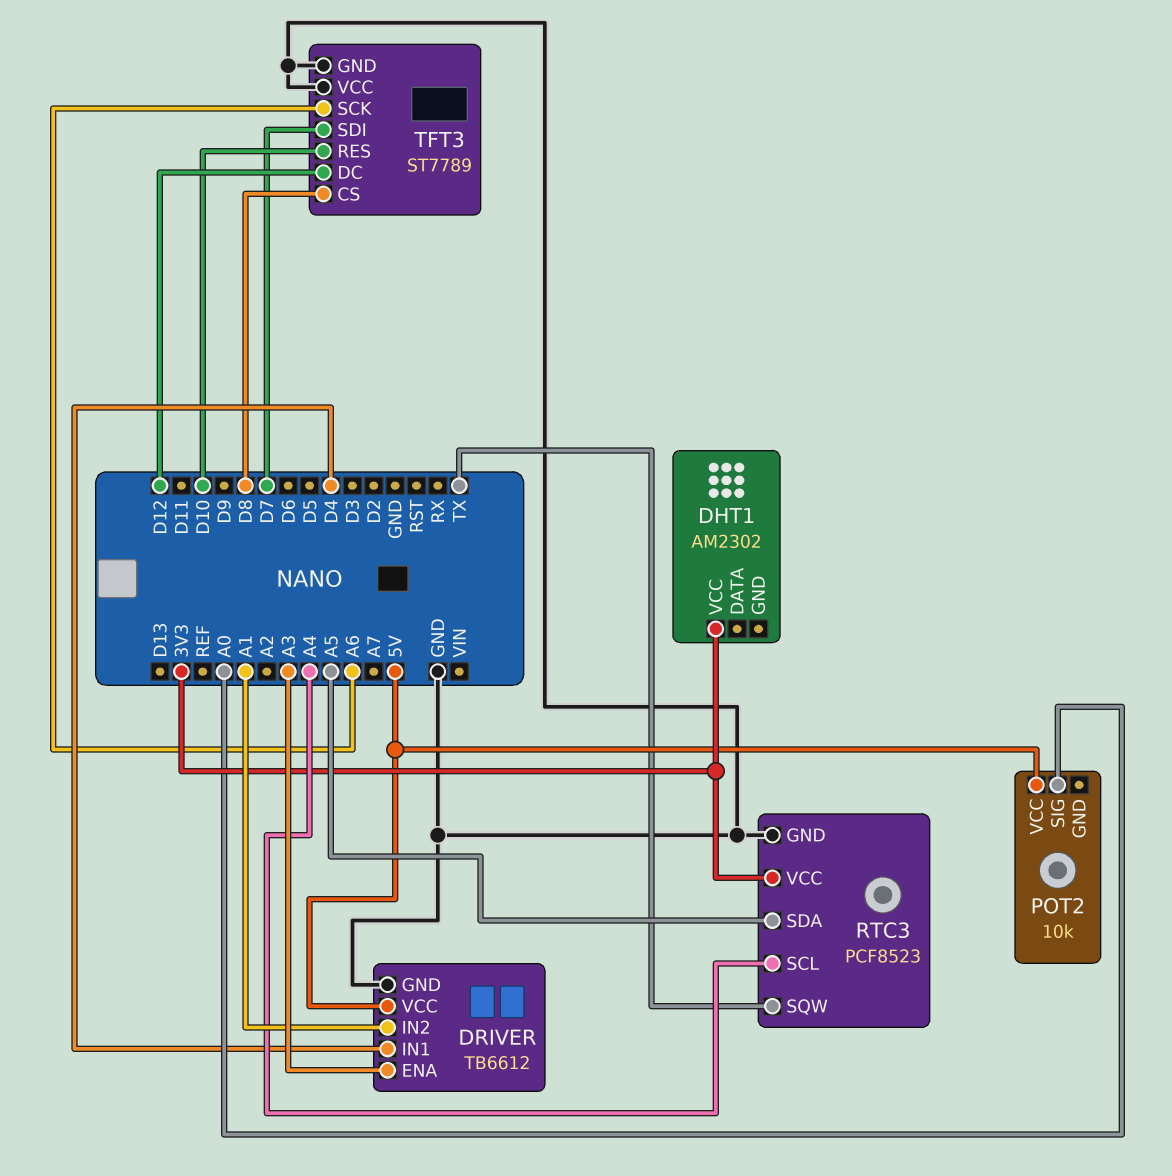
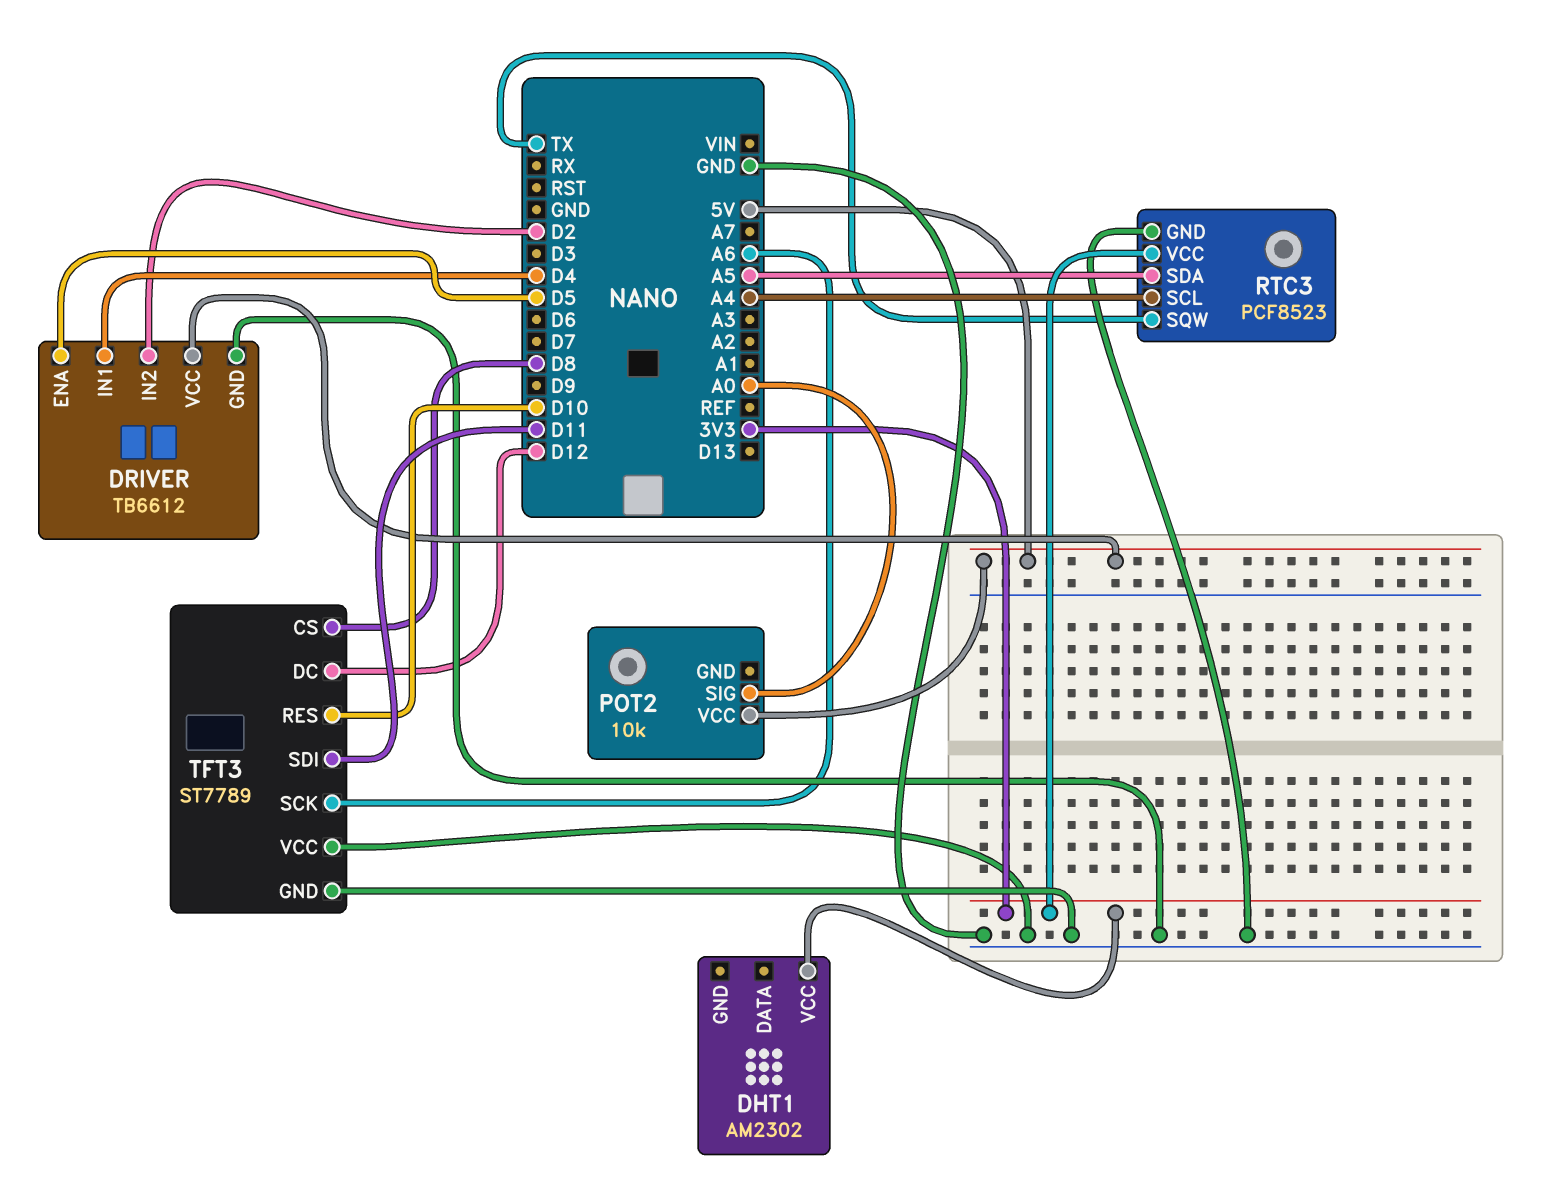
DRIVER pin ENA: A3 -> D5
DRIVER pin IN2: A1 -> D2
TFT3 pin SDI: D7 -> D11

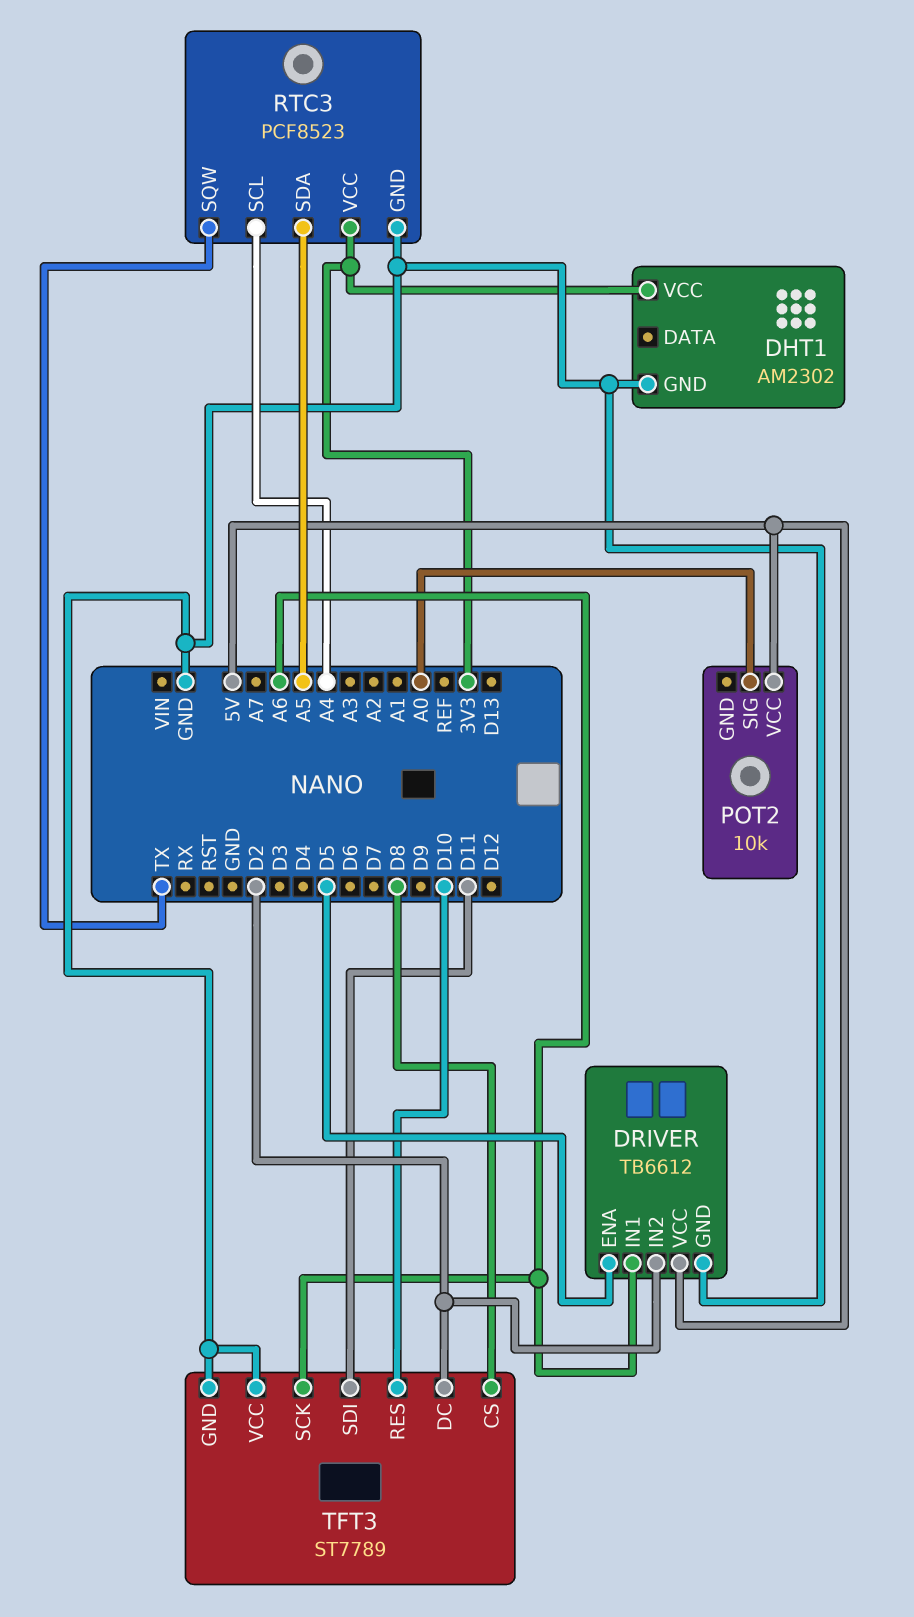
DHT1 pin GND: none -> GND
DRIVER pin IN1: D4 -> A6
TFT3 pin DC: D12 -> D2

